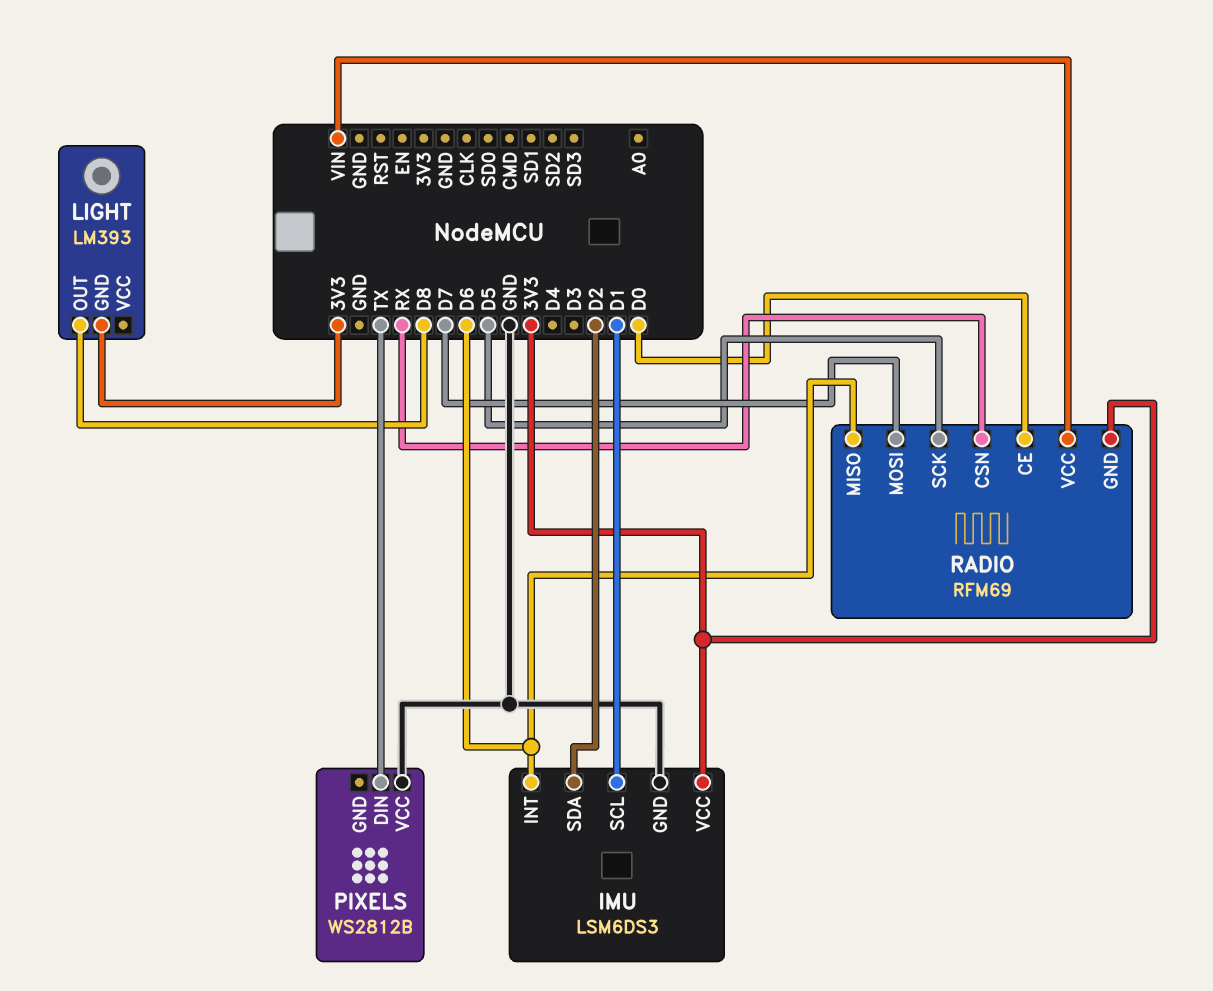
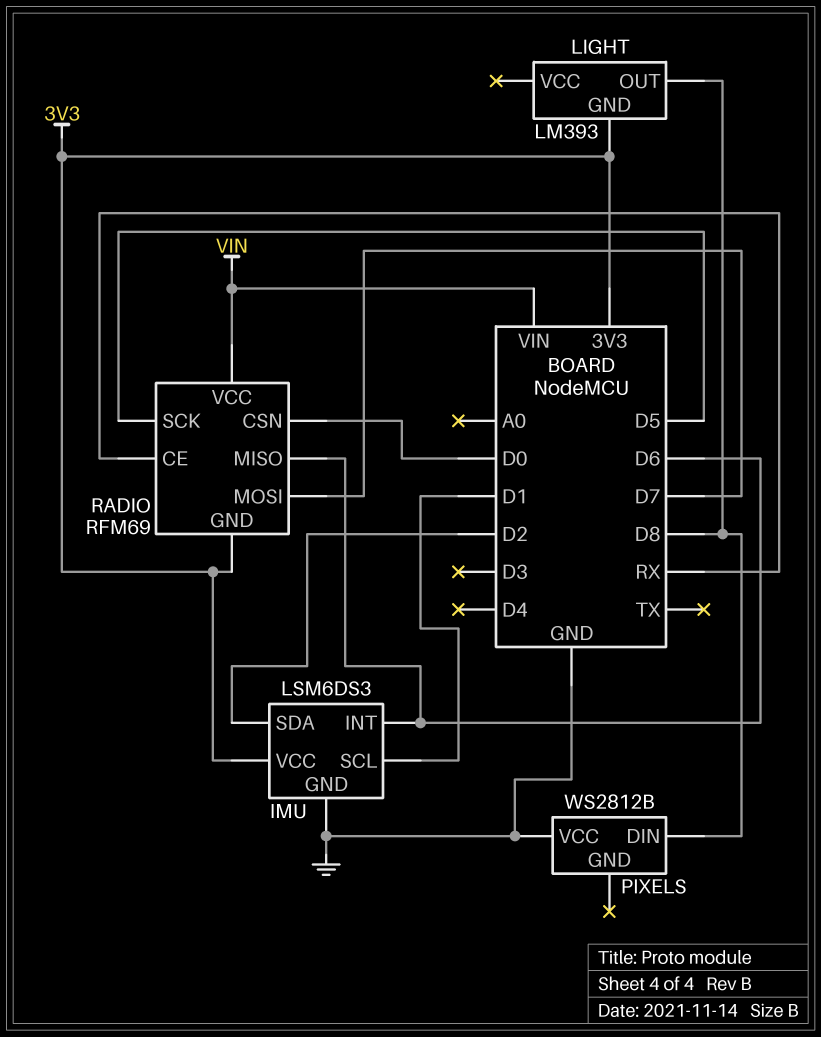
PIXELS pin DIN: TX -> D8
RADIO pin CE: D0 -> RX
RADIO pin CSN: RX -> D0

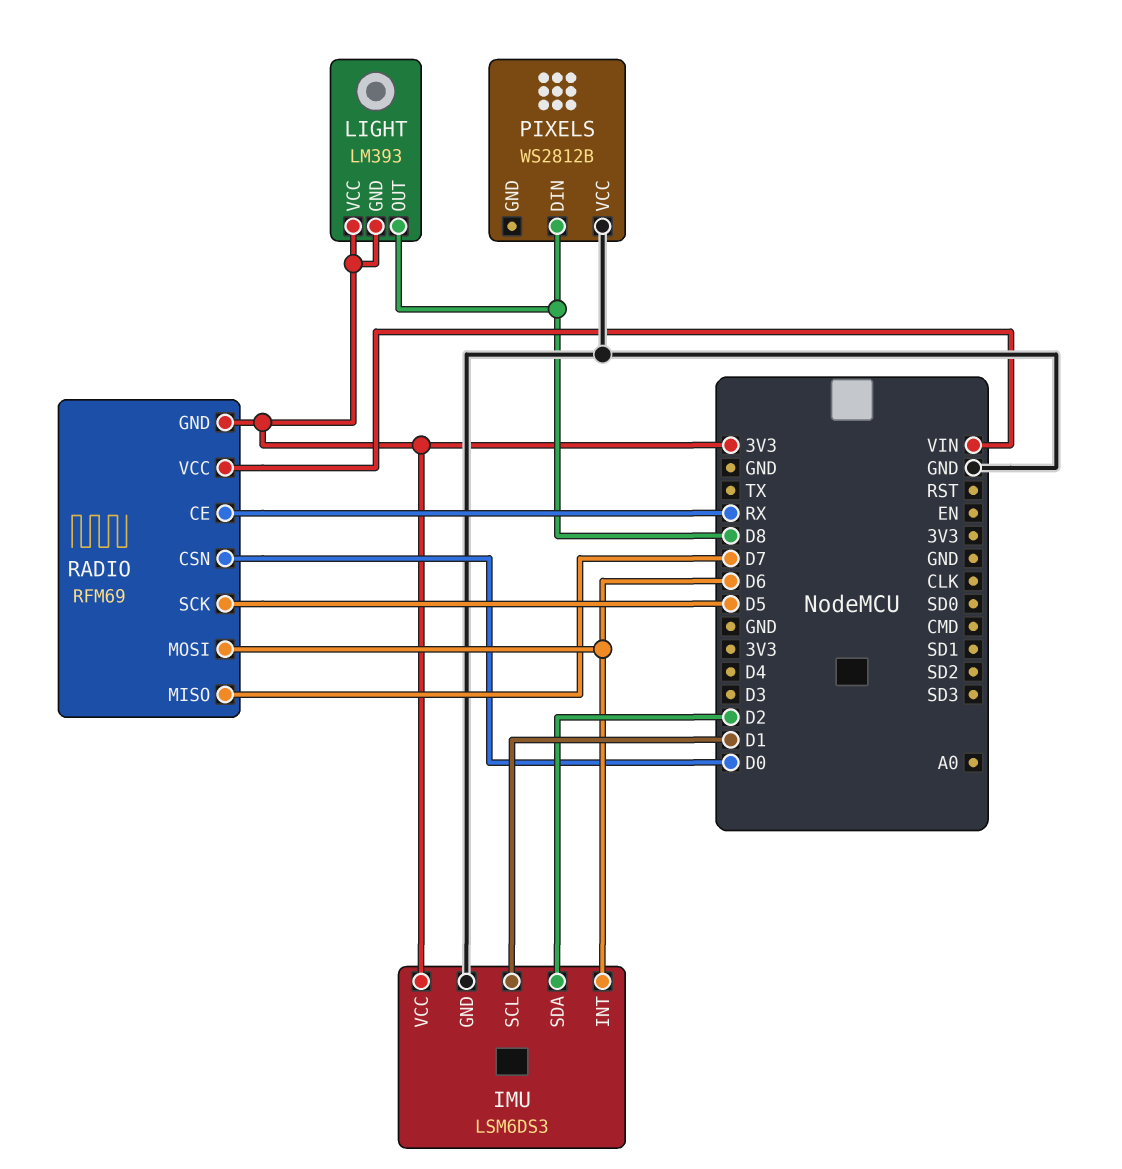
LIGHT pin VCC: none -> 3V3
RADIO pin MISO: D6 -> D7
RADIO pin MOSI: D7 -> D6

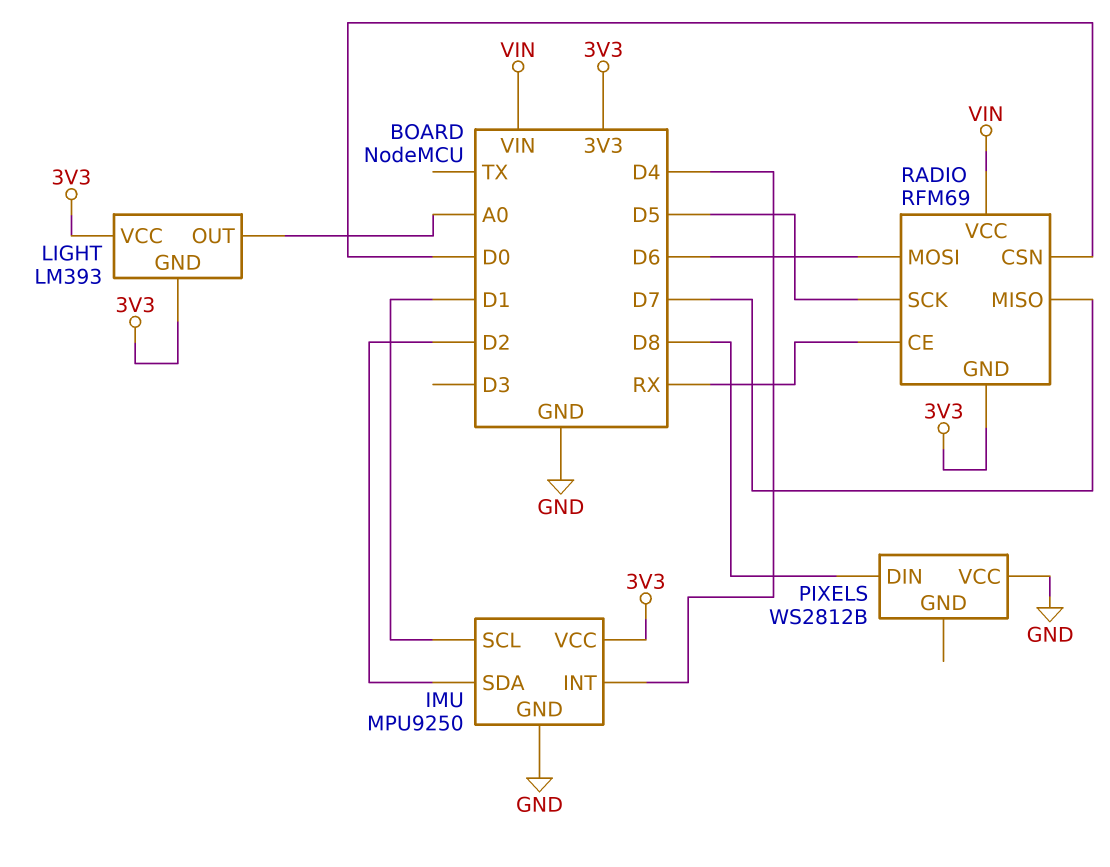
IMU: LSM6DS3 -> MPU9250
IMU pin INT: D6 -> D4
LIGHT pin OUT: D8 -> A0

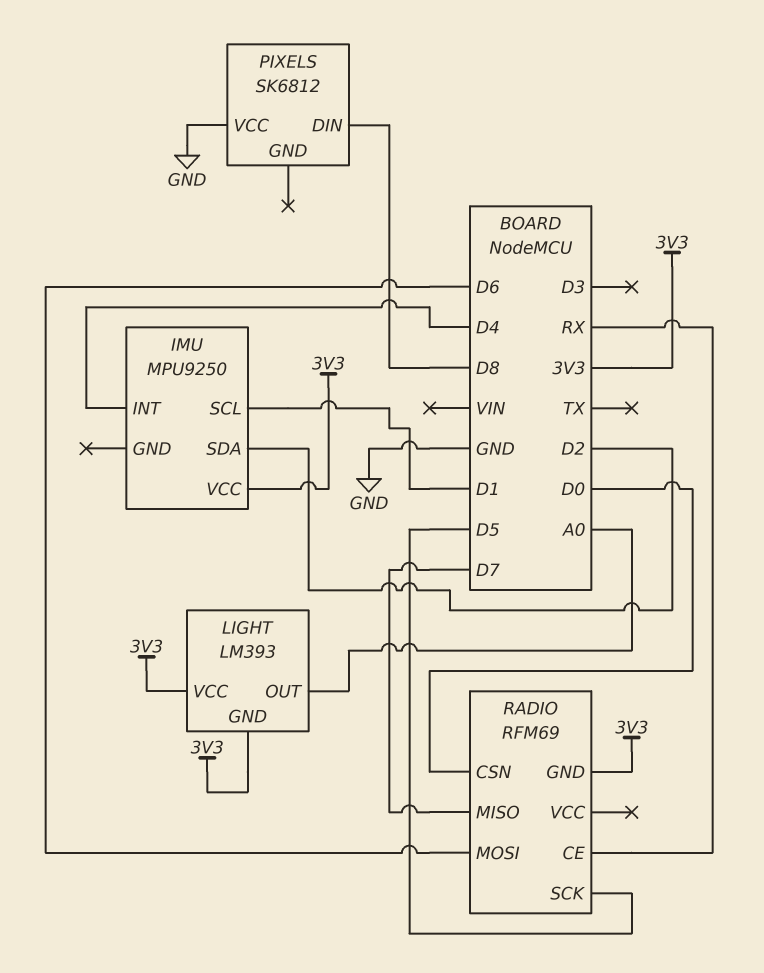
IMU pin GND: GND -> none
PIXELS: WS2812B -> SK6812
RADIO pin VCC: VIN -> none

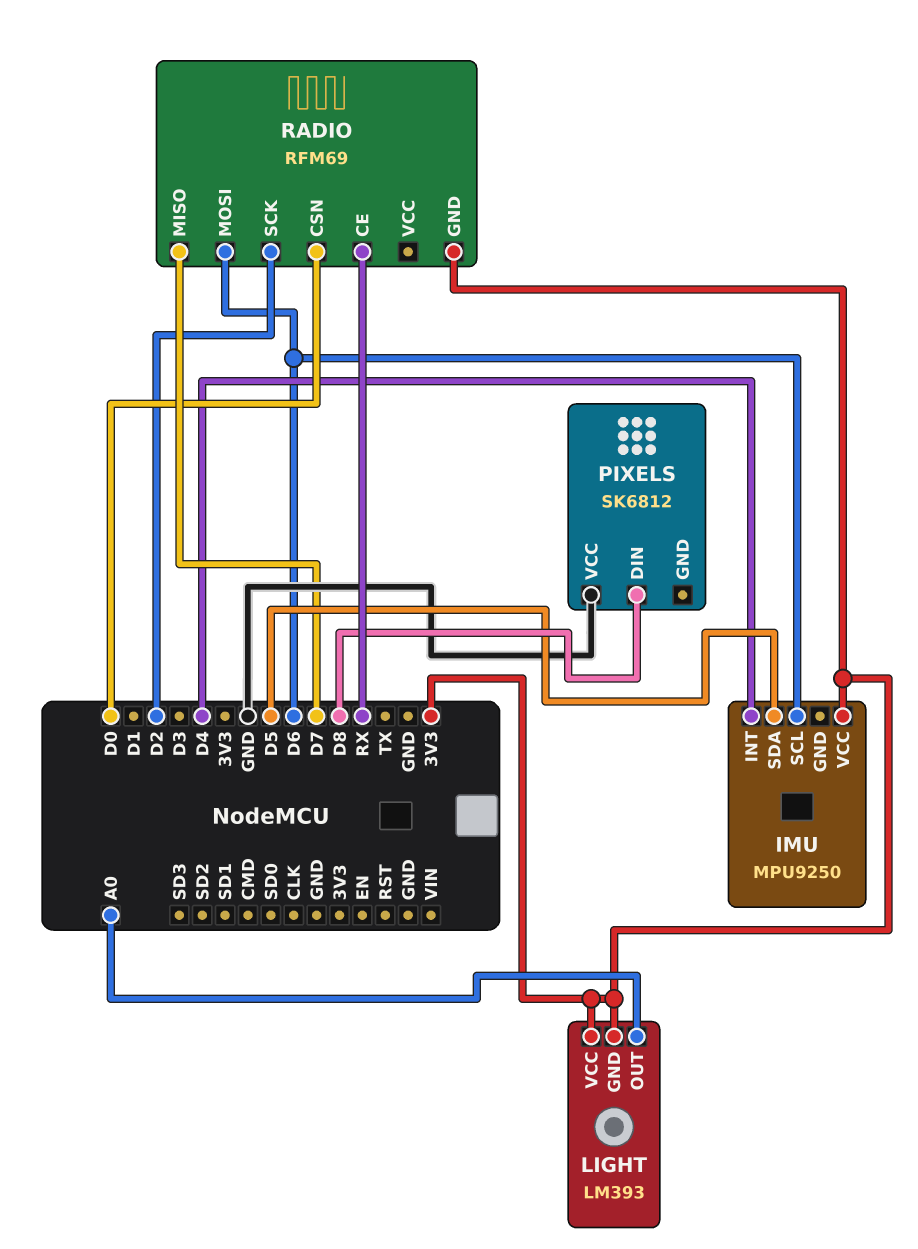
IMU pin SCL: D1 -> D6
IMU pin SDA: D2 -> D5
RADIO pin SCK: D5 -> D2

